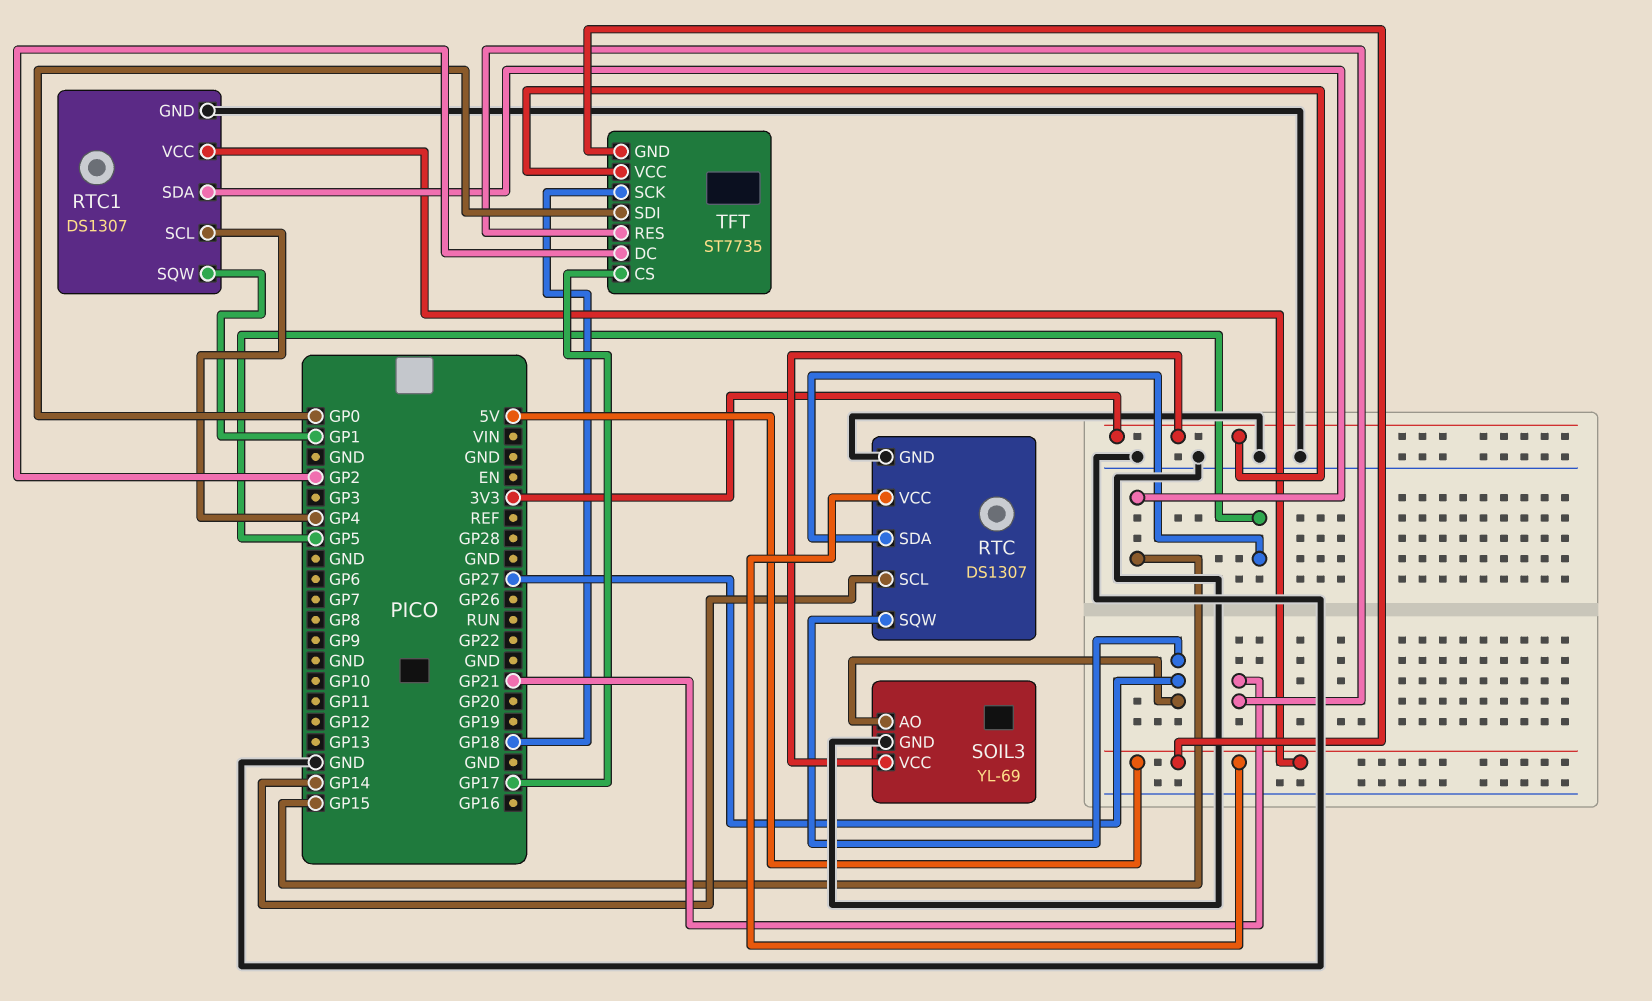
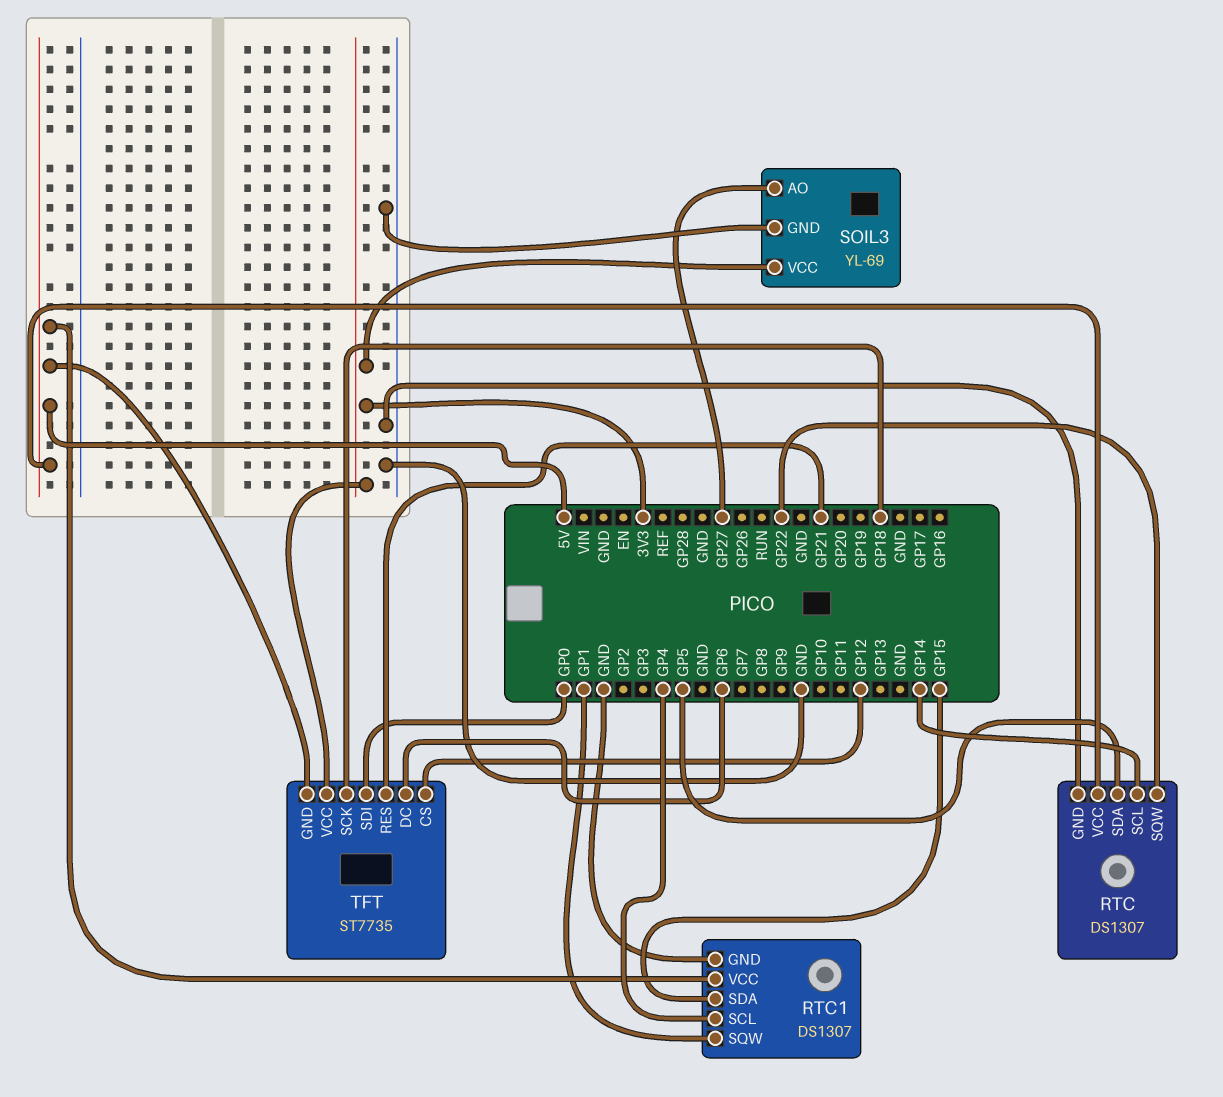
RTC pin SQW: GP27 -> GP22
TFT pin CS: GP17 -> GP12
TFT pin DC: GP2 -> GP6

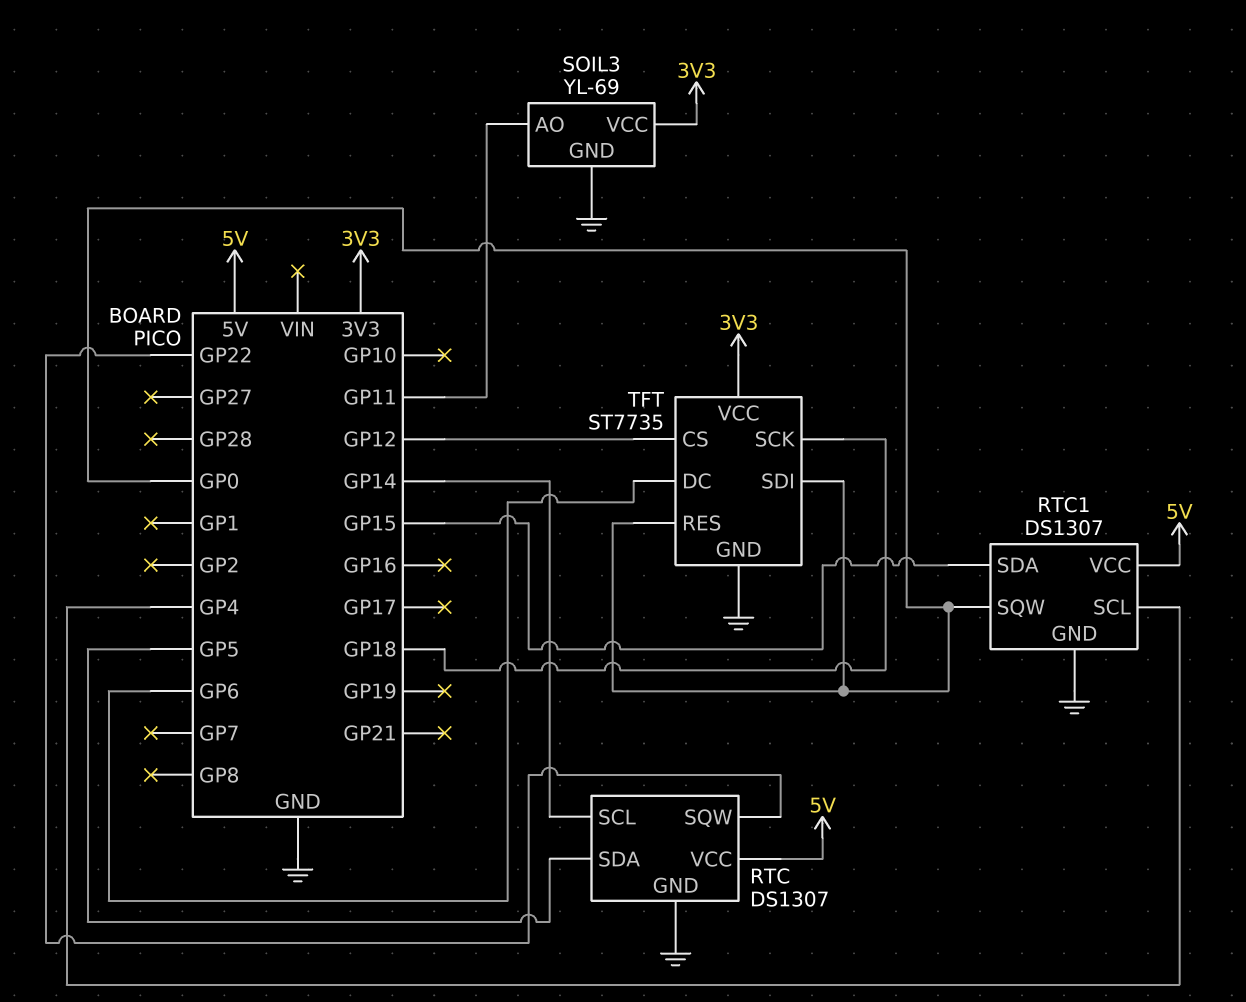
RTC1 pin SQW: GP1 -> GP0
SOIL3 pin AO: GP27 -> GP11
TFT pin GND: 5V -> GND
TFT pin RES: GP21 -> GP0

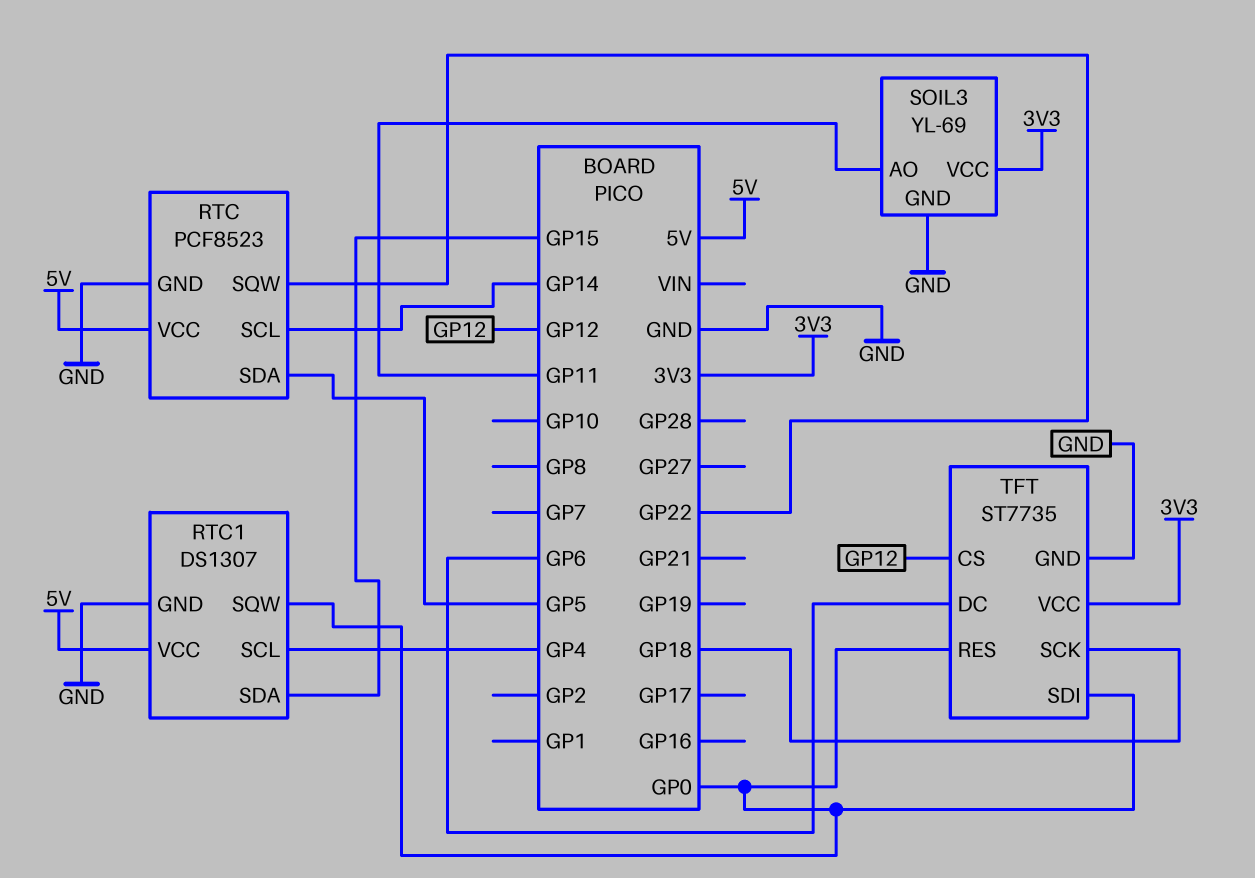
RTC: DS1307 -> PCF8523

